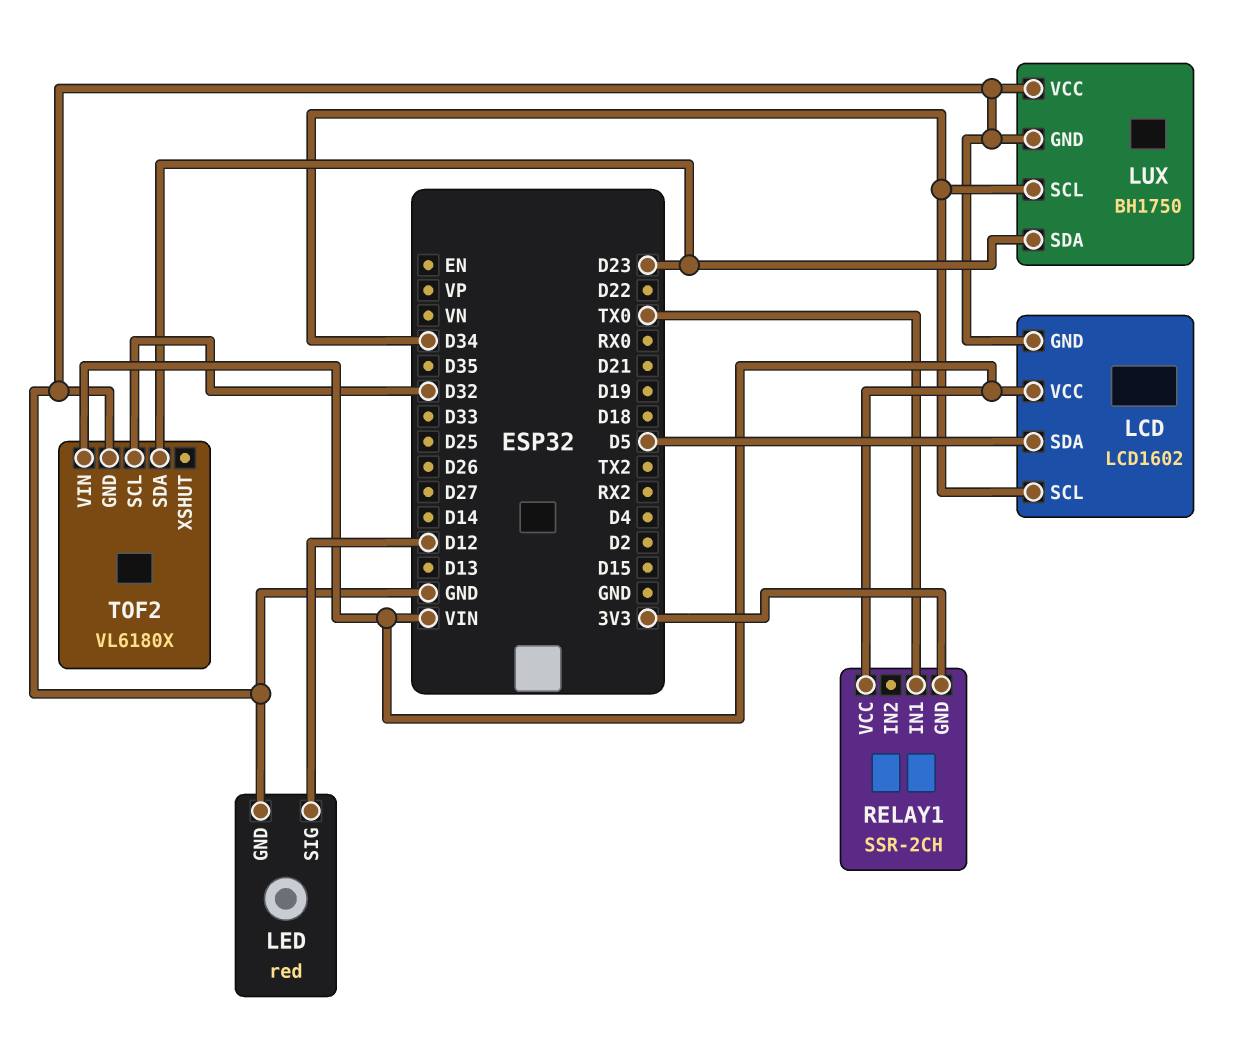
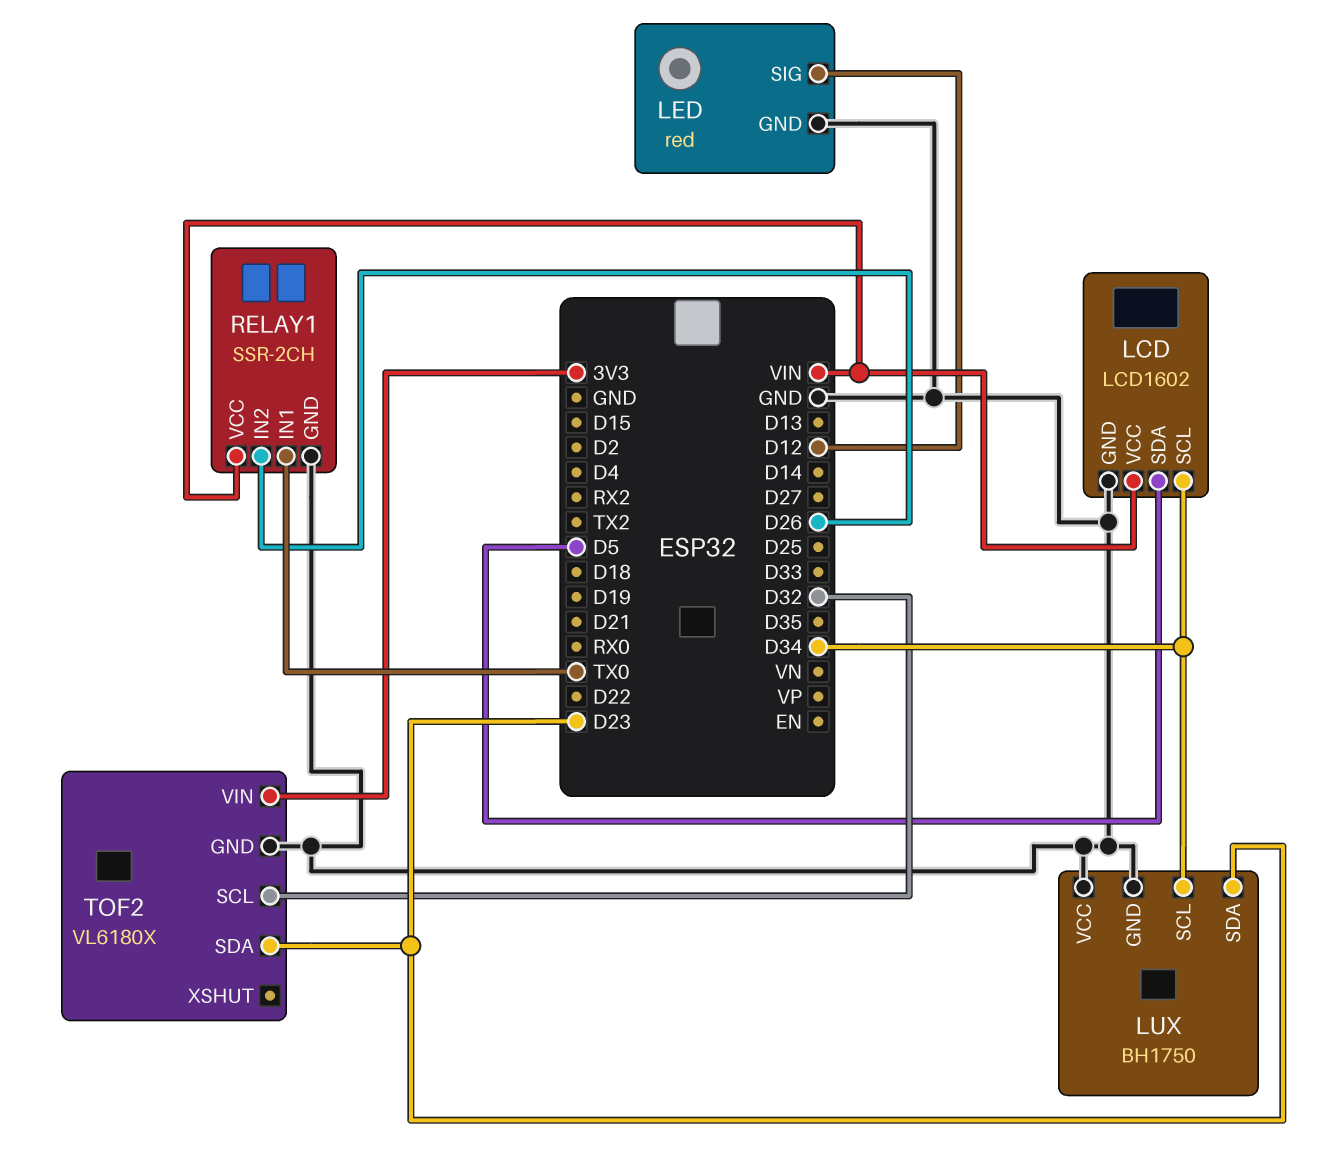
RELAY1 pin GND: 3V3 -> GND
RELAY1 pin IN2: none -> D26
TOF2 pin VIN: VIN -> 3V3

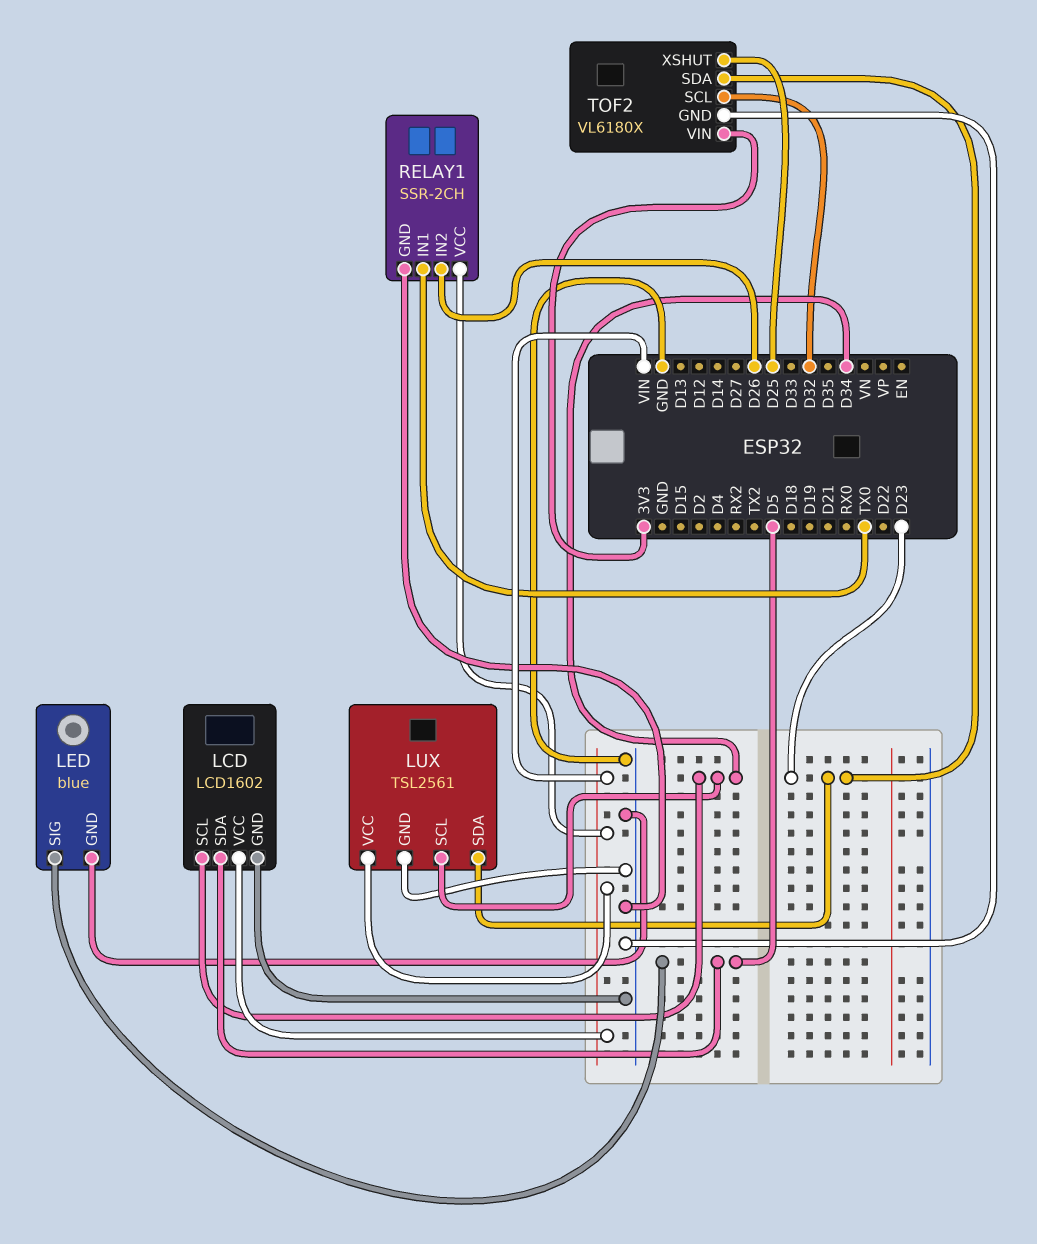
LED: red -> blue
LED pin SIG: D12 -> D5
LUX: BH1750 -> TSL2561
LUX pin VCC: GND -> VIN
TOF2 pin XSHUT: none -> D25

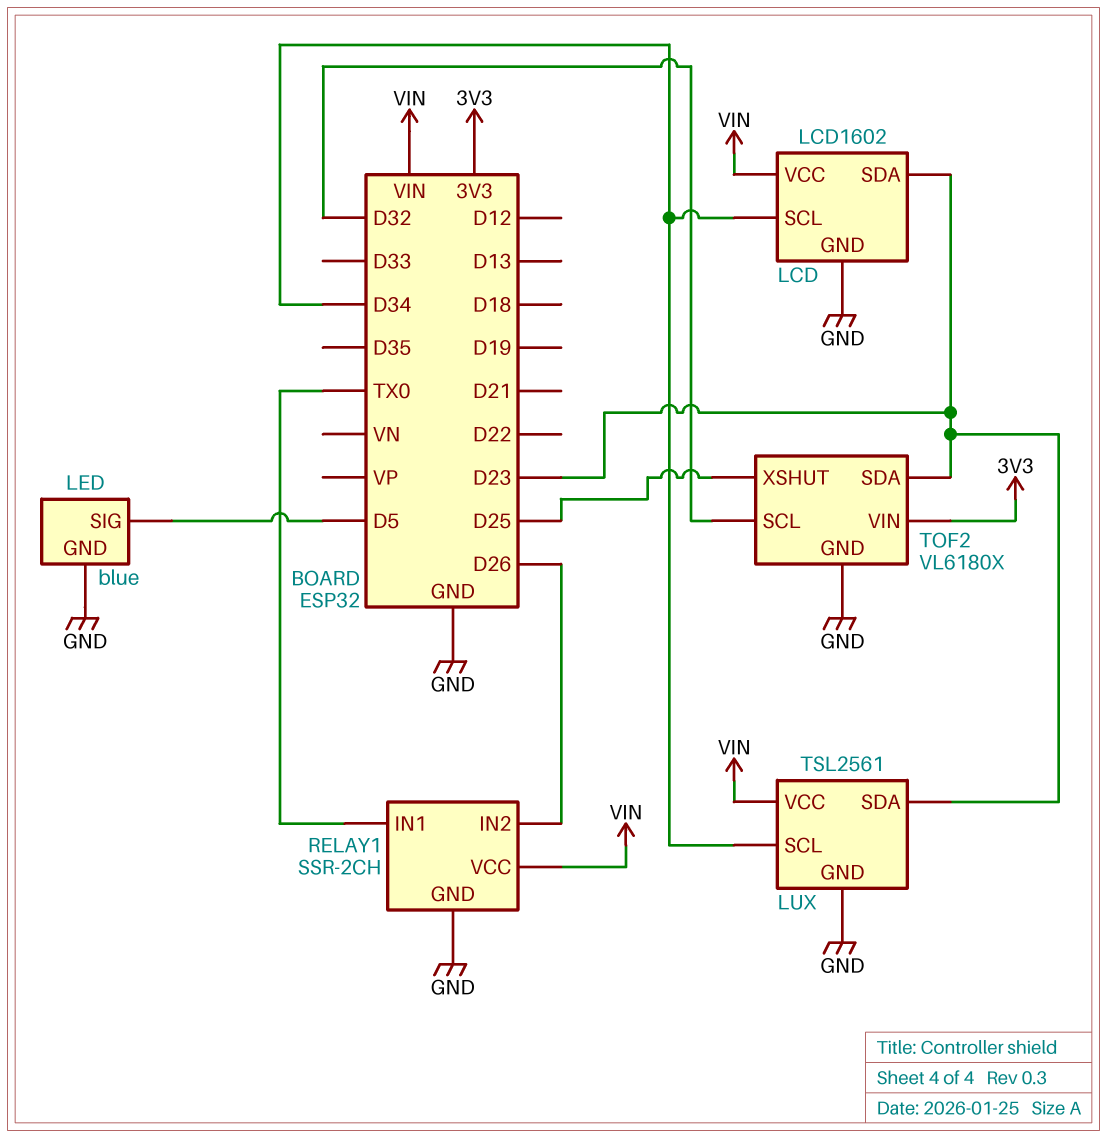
LCD pin SDA: D5 -> D23

